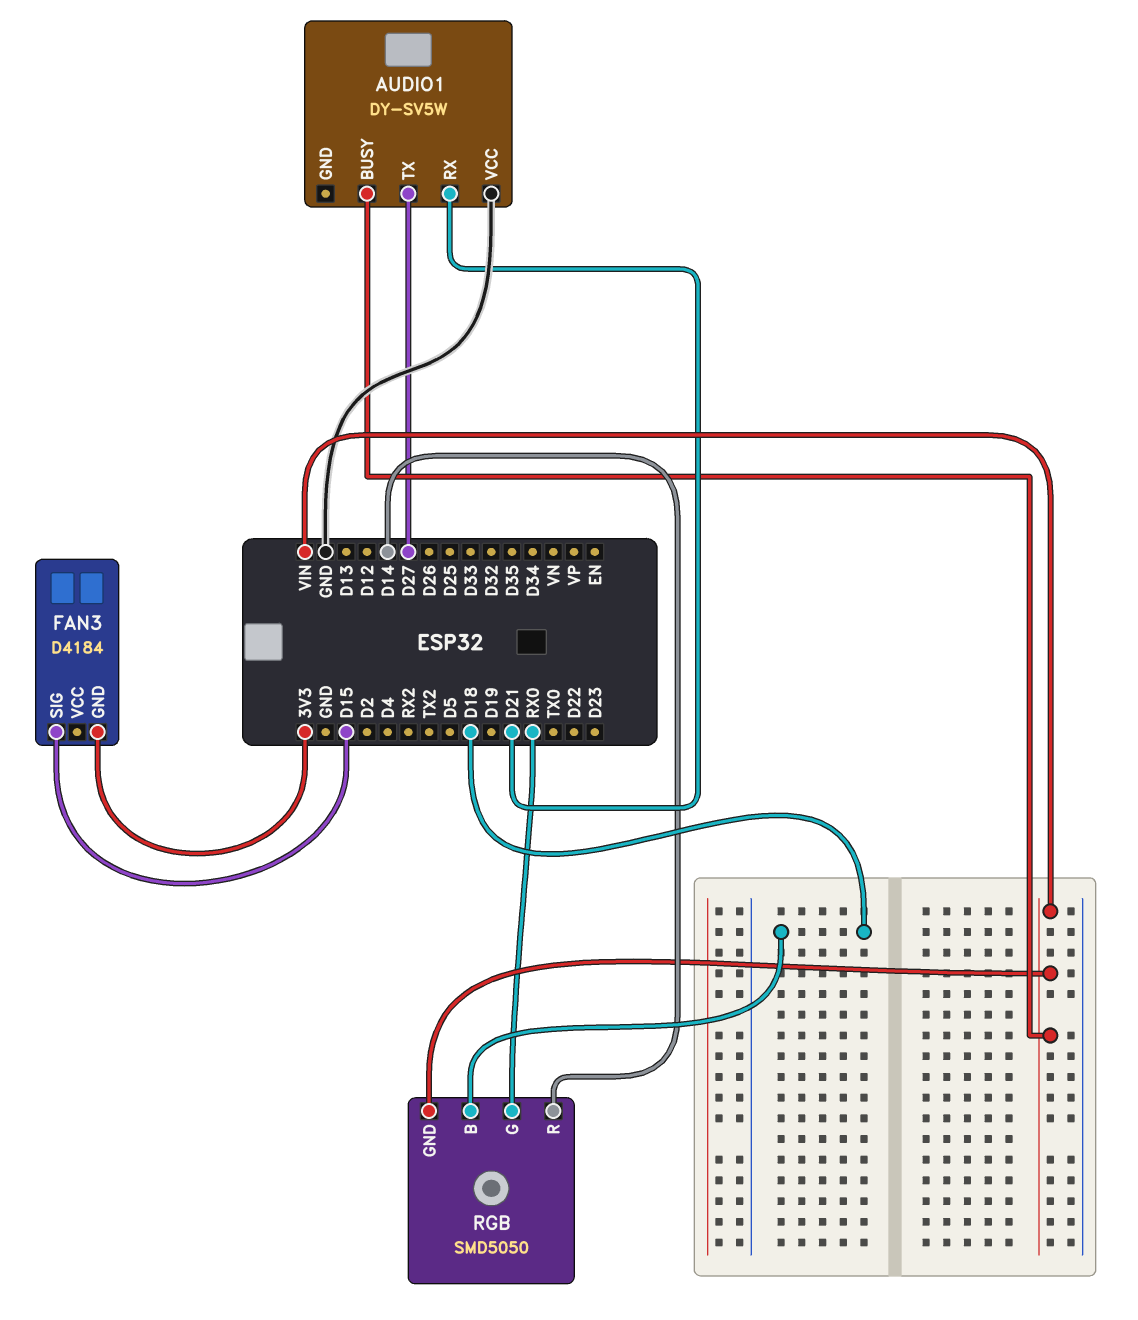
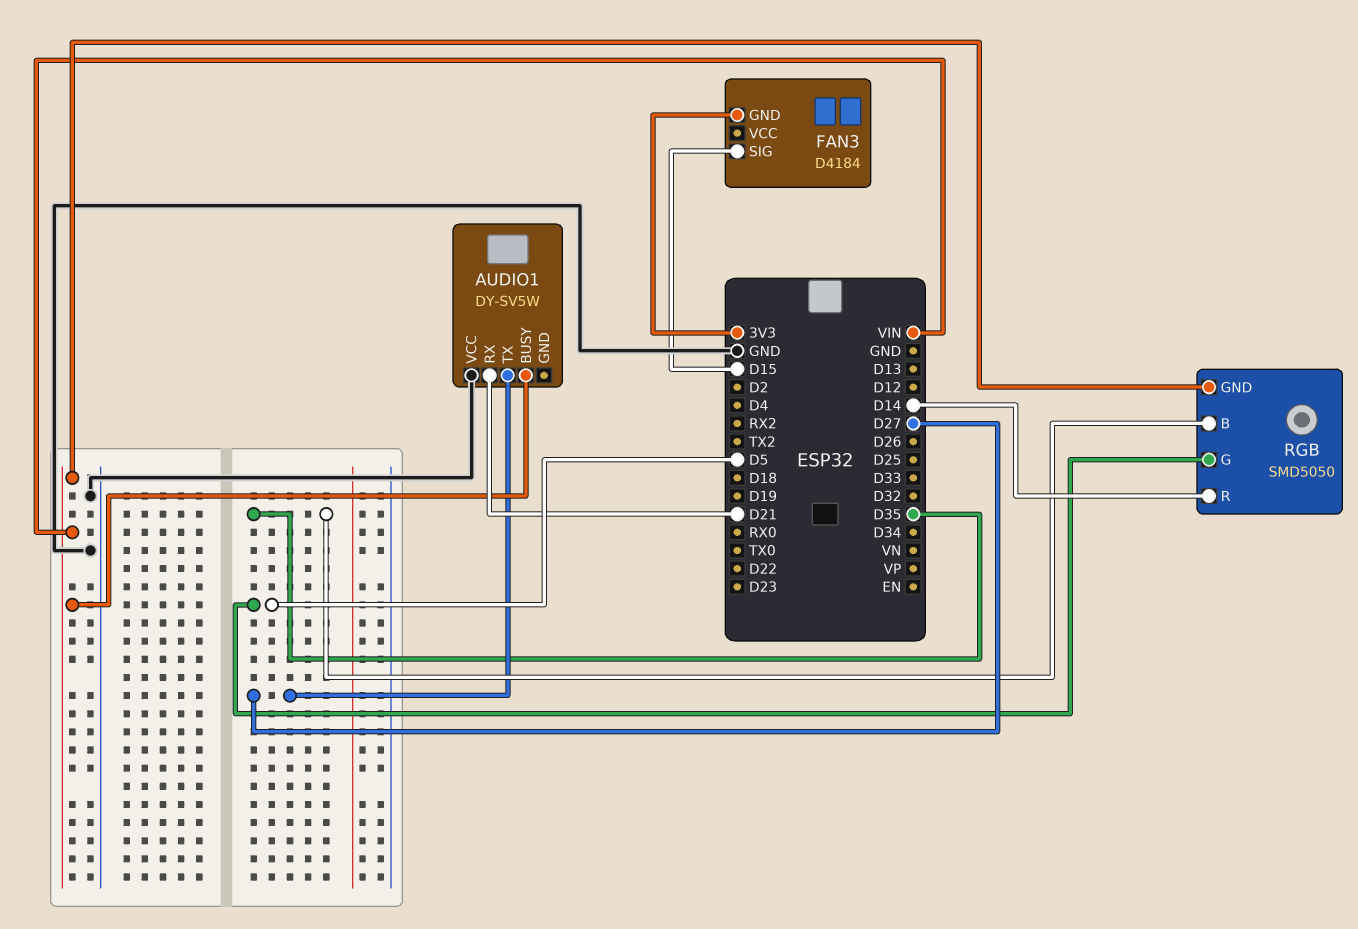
RGB pin B: D18 -> D35
RGB pin G: RX0 -> D5

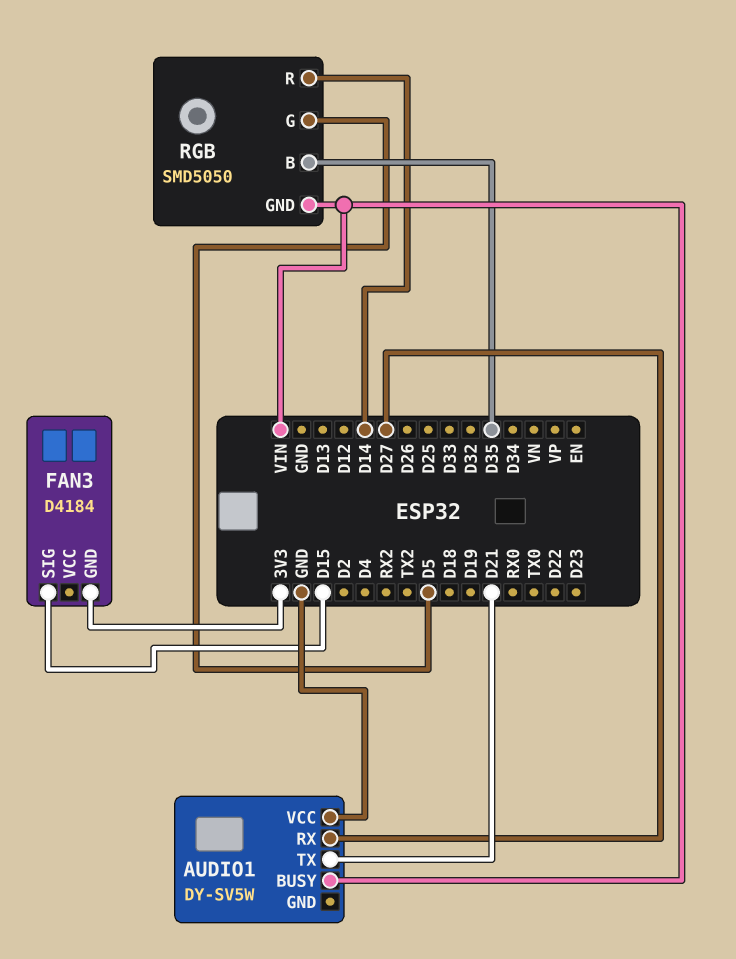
AUDIO1 pin RX: D21 -> D27
AUDIO1 pin TX: D27 -> D21

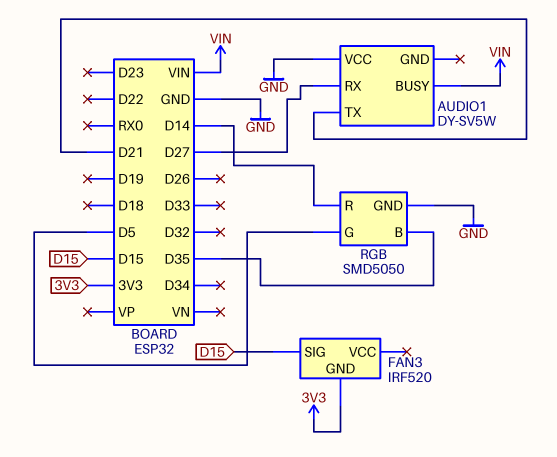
FAN3: D4184 -> IRF520
RGB pin GND: VIN -> GND

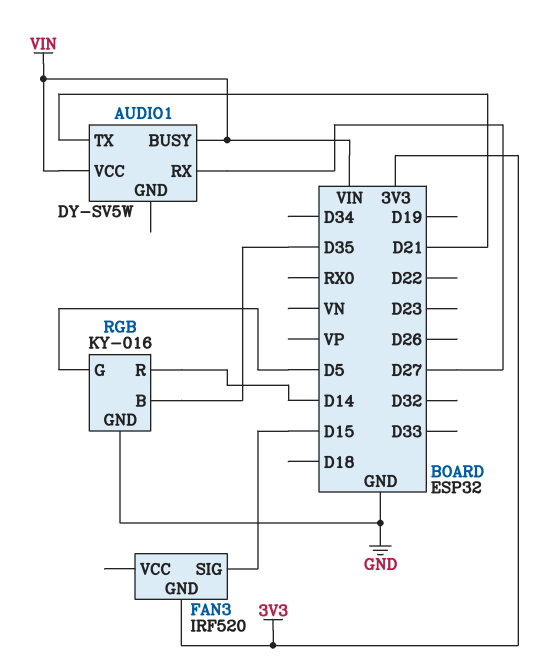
AUDIO1 pin VCC: GND -> VIN
RGB: SMD5050 -> KY-016

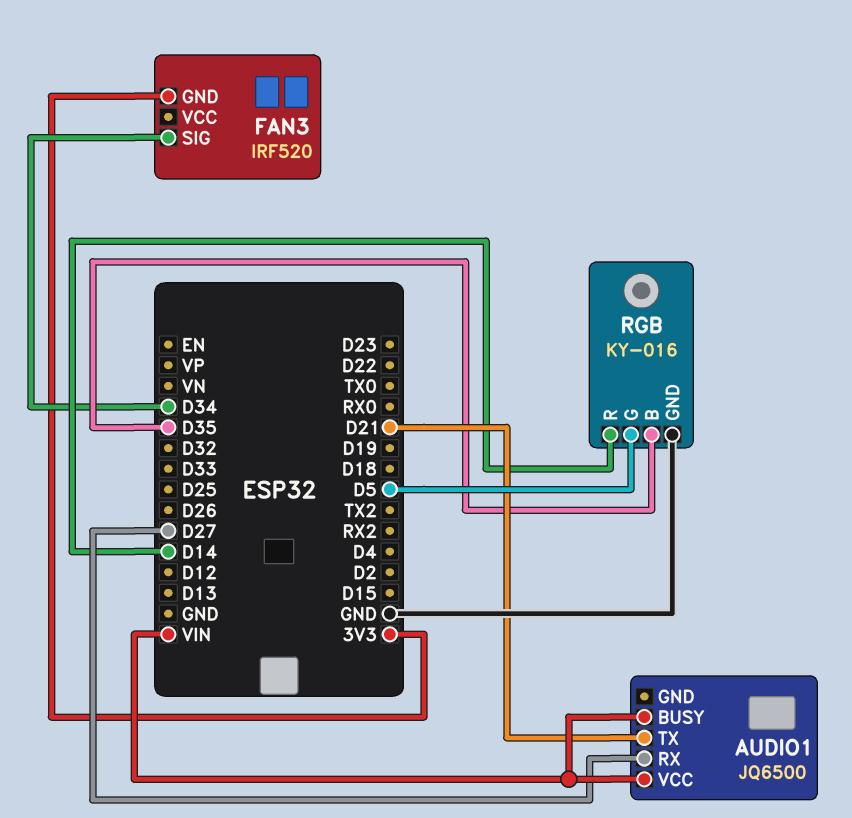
AUDIO1: DY-SV5W -> JQ6500
FAN3 pin SIG: D15 -> D34

